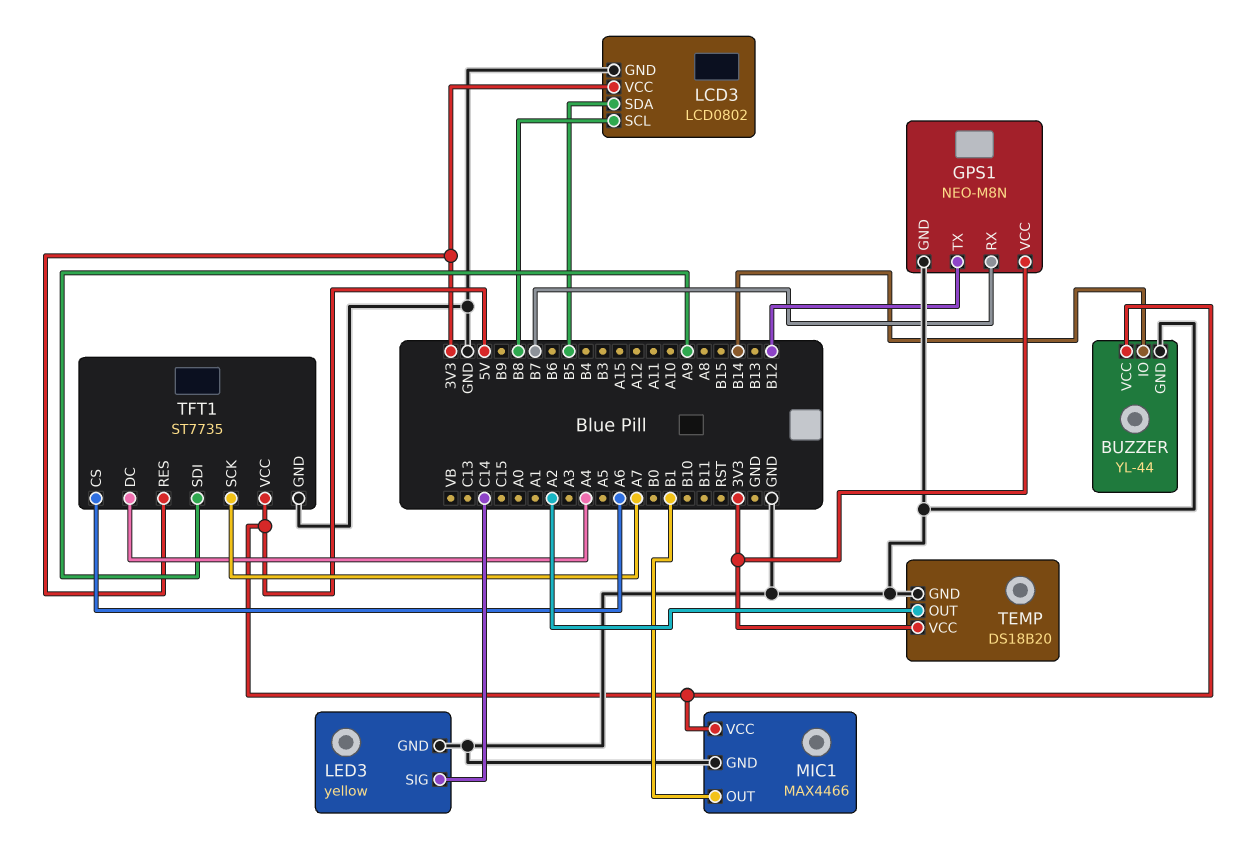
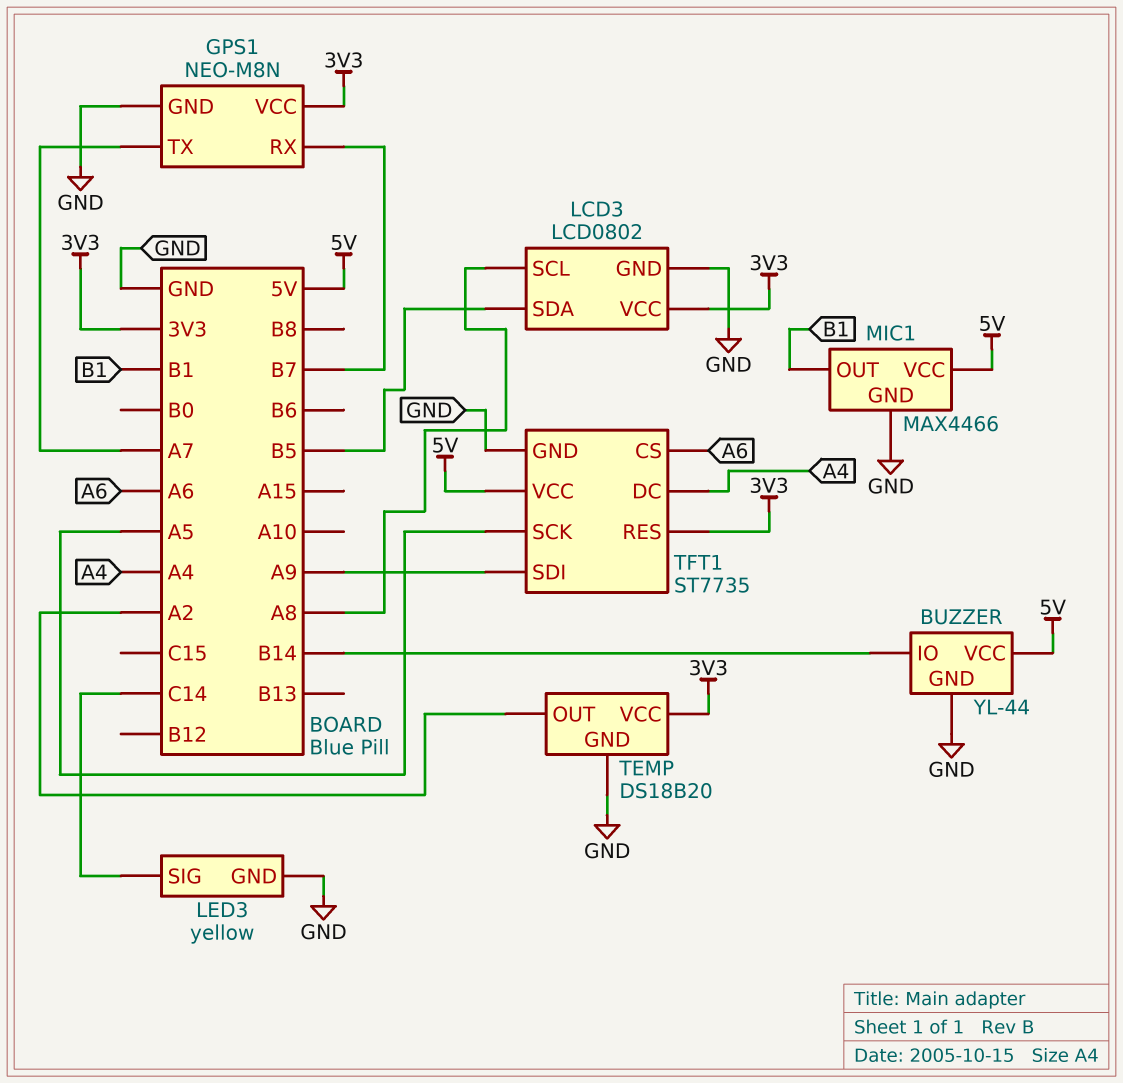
GPS1 pin TX: B12 -> A7
LCD3 pin SCL: B8 -> A8
TFT1 pin SCK: A7 -> A5

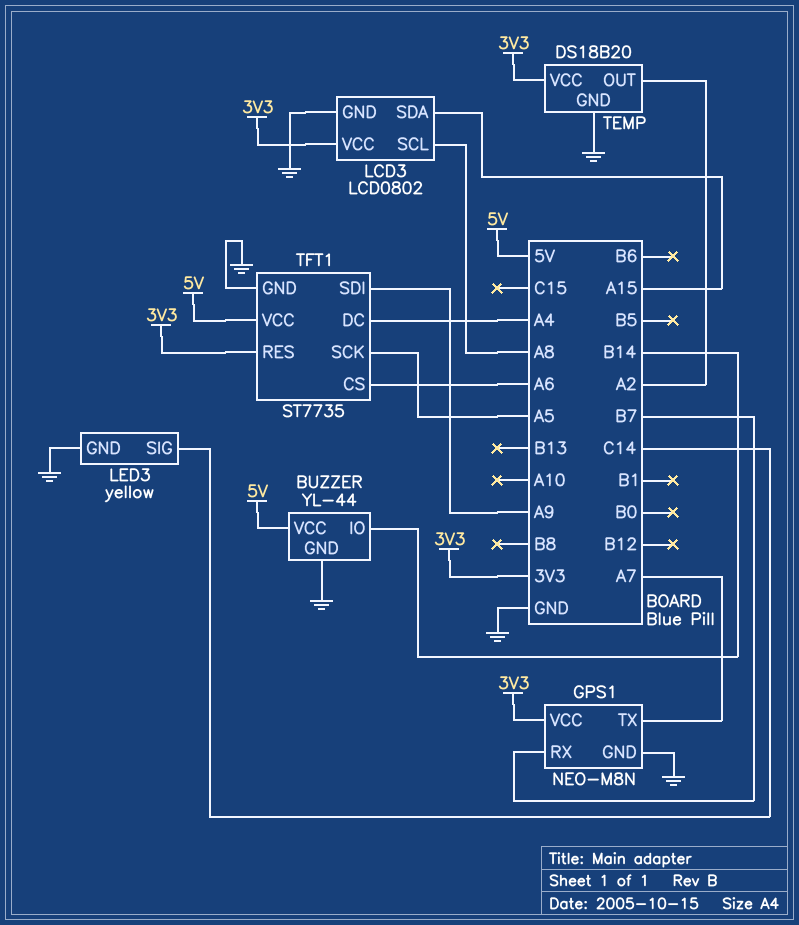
LCD3 pin SDA: B5 -> A15
MIC1: MAX4466 -> none
MIC1 pin GND: GND -> none
MIC1 pin OUT: B1 -> none
MIC1 pin VCC: 5V -> none

